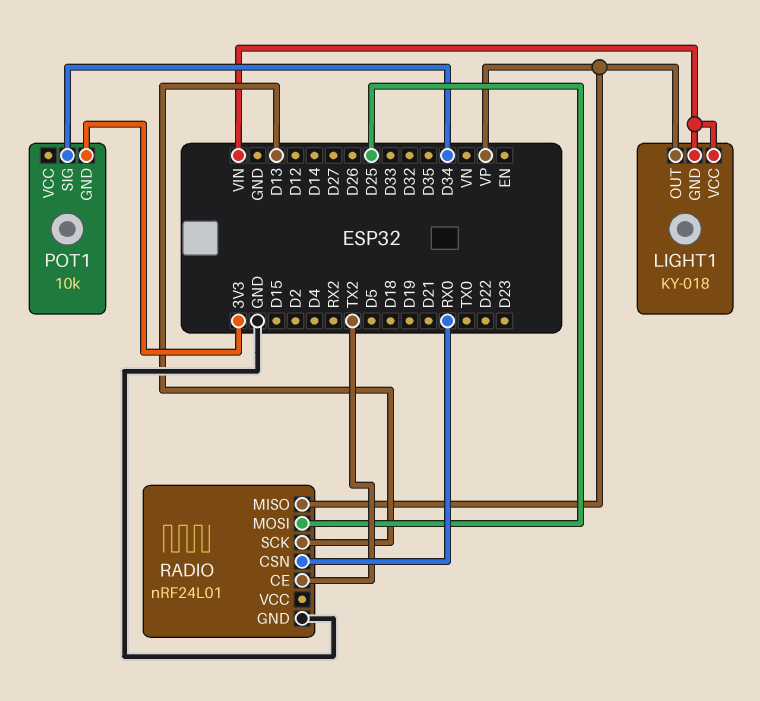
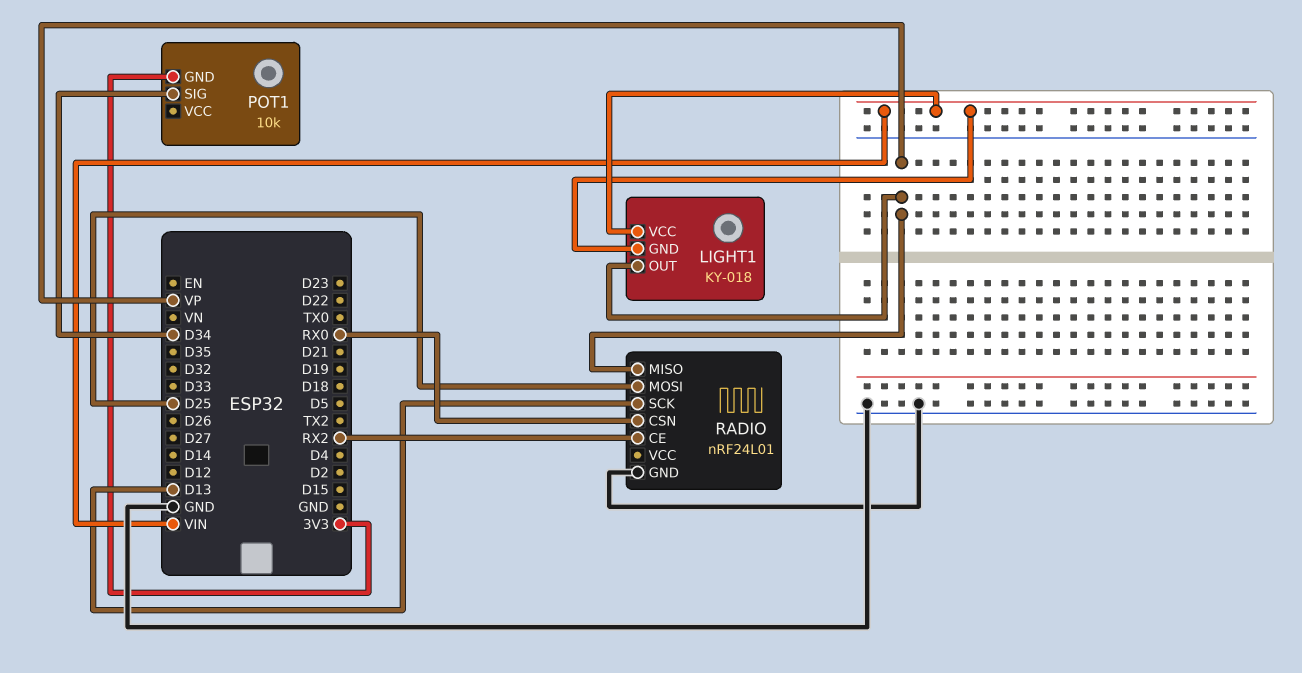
RADIO pin CE: TX2 -> RX2

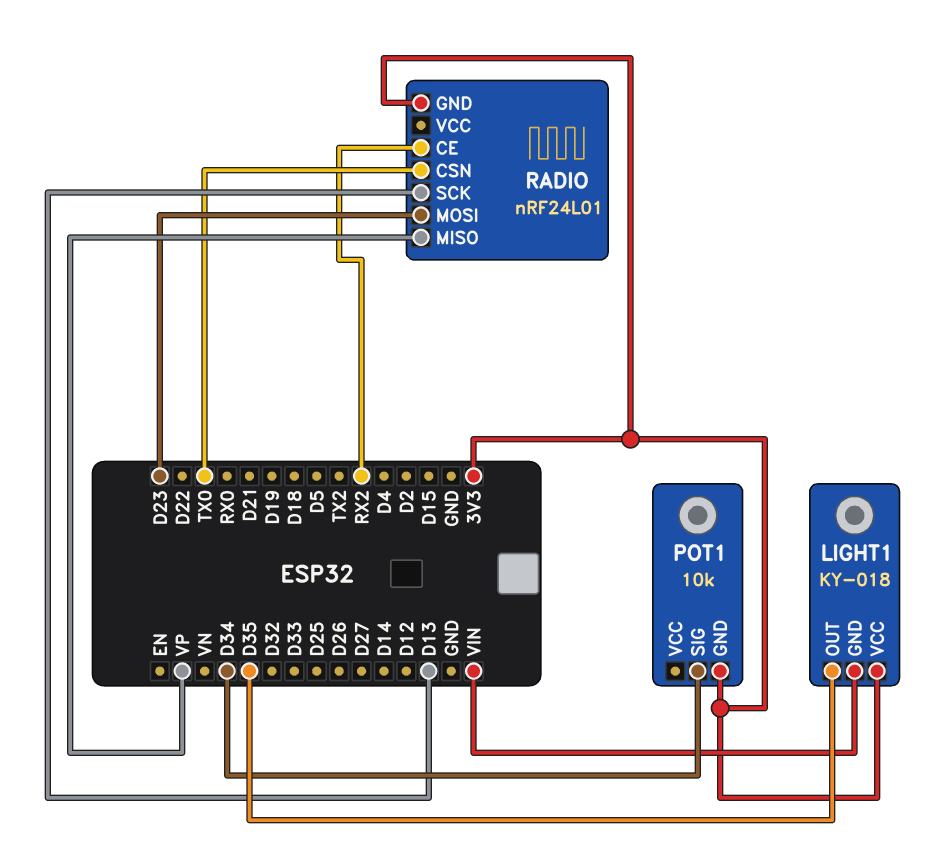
LIGHT1 pin OUT: VP -> D35
LIGHT1 pin VCC: VIN -> 3V3
RADIO pin CSN: RX0 -> TX0
RADIO pin GND: GND -> 3V3
RADIO pin MOSI: D25 -> D23

